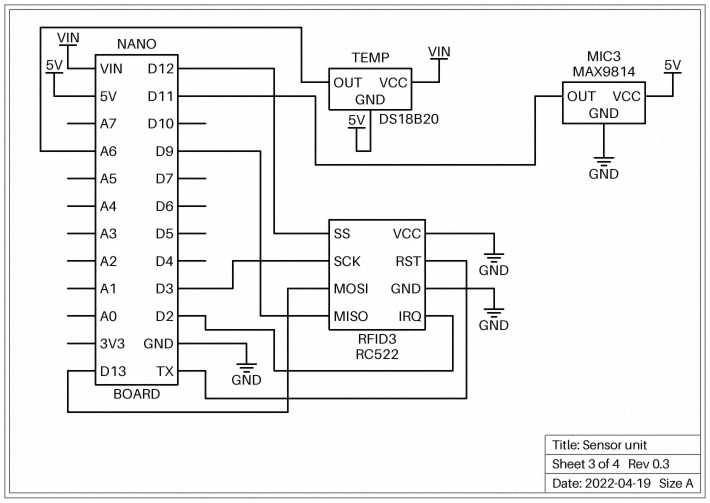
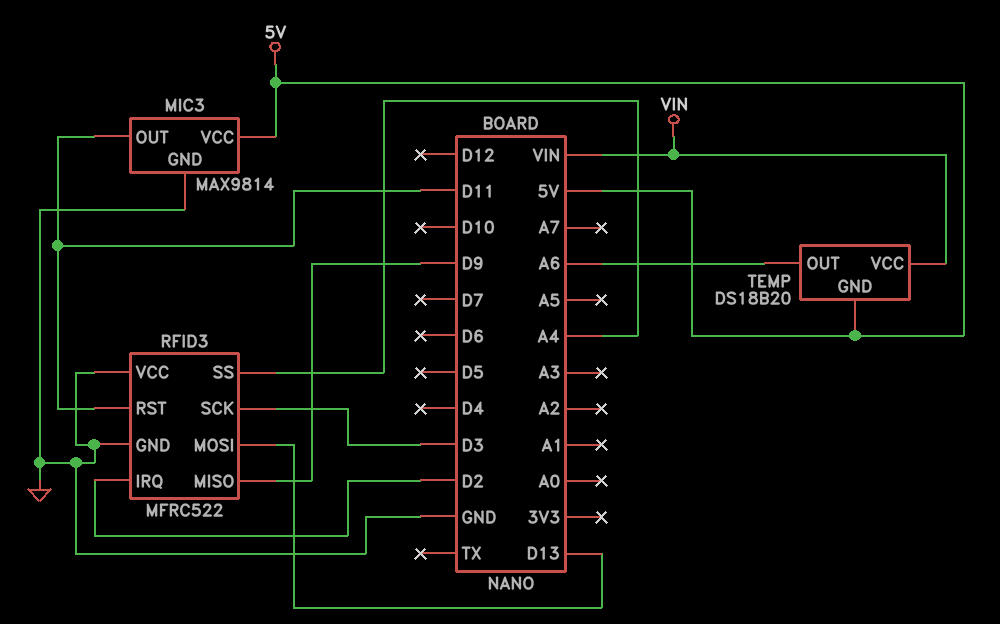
RFID3: RC522 -> MFRC522
RFID3 pin RST: TX -> D11
RFID3 pin SS: D12 -> A4

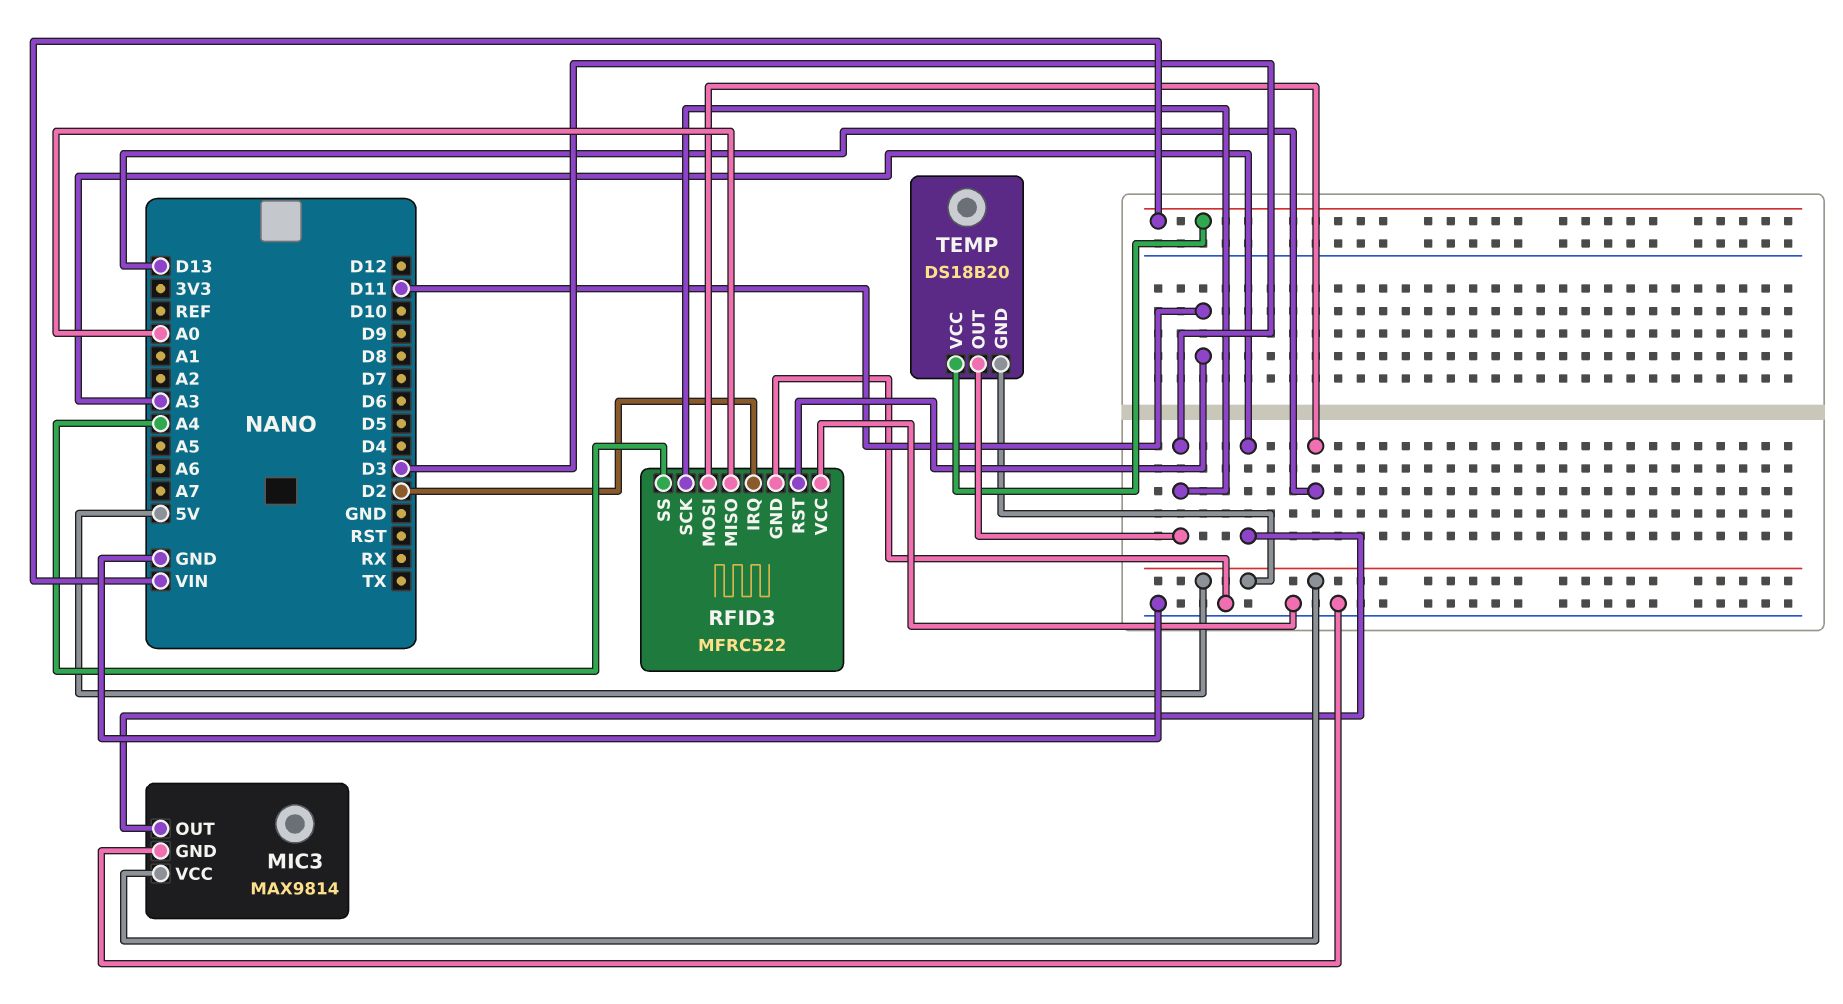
MIC3 pin OUT: D11 -> A3
RFID3 pin MISO: D9 -> A0
TEMP pin OUT: A6 -> D3

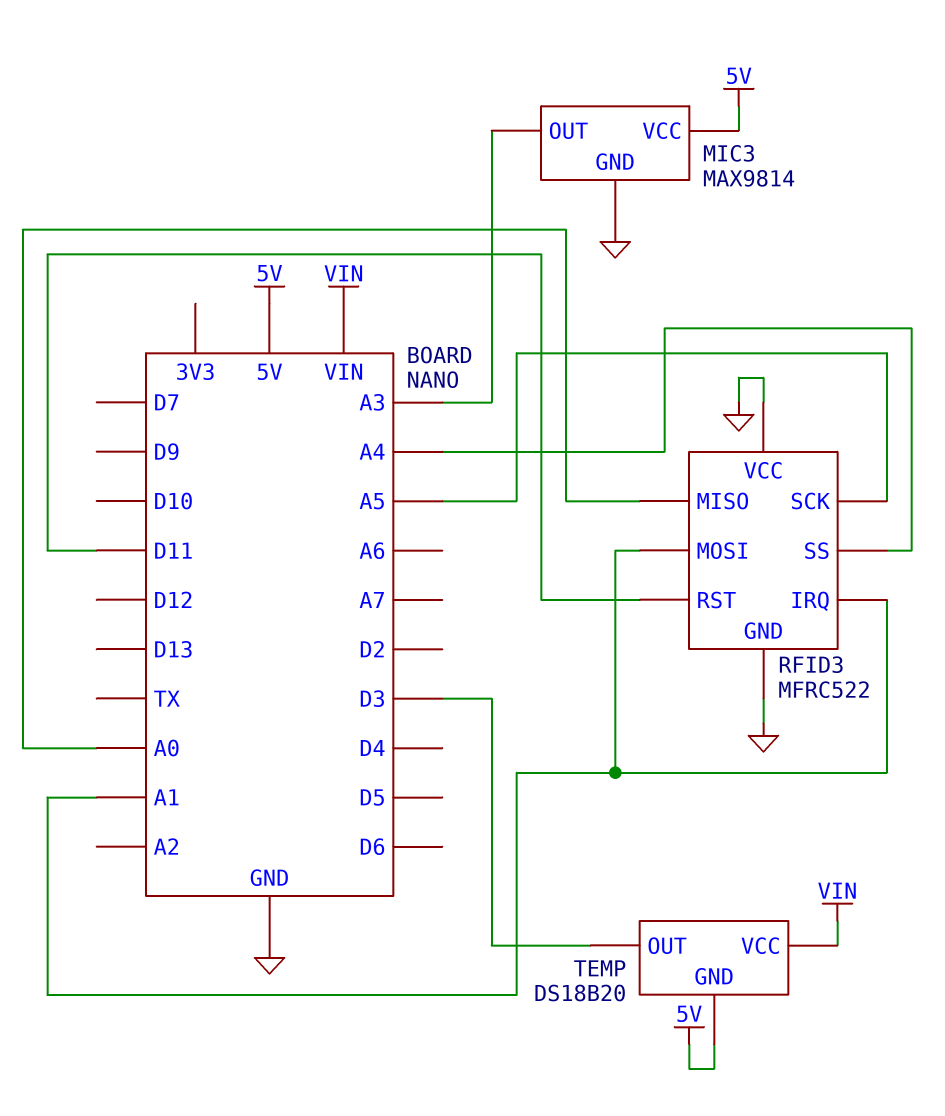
RFID3 pin IRQ: D2 -> A1
RFID3 pin MOSI: D13 -> A1
RFID3 pin SCK: D3 -> A5

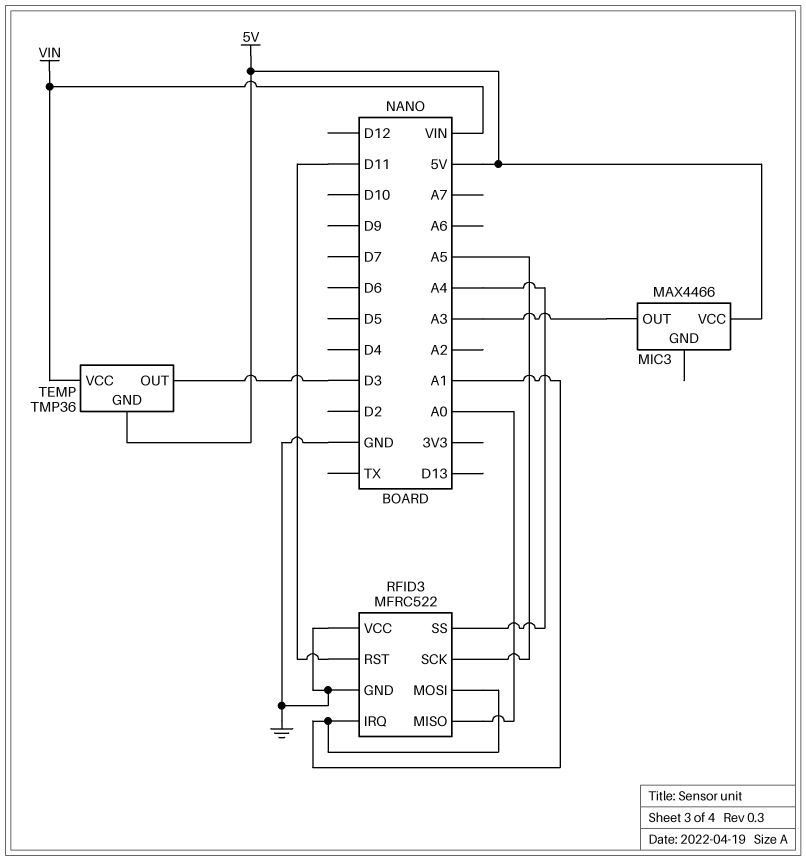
MIC3: MAX9814 -> MAX4466
MIC3 pin GND: GND -> none
TEMP: DS18B20 -> TMP36

